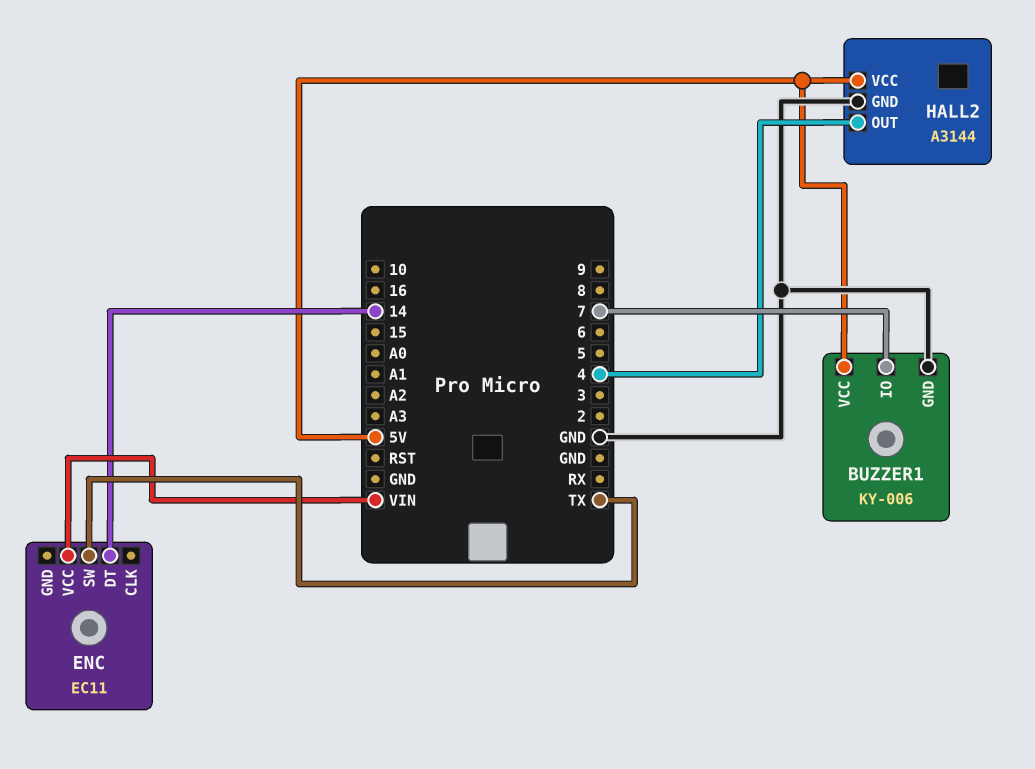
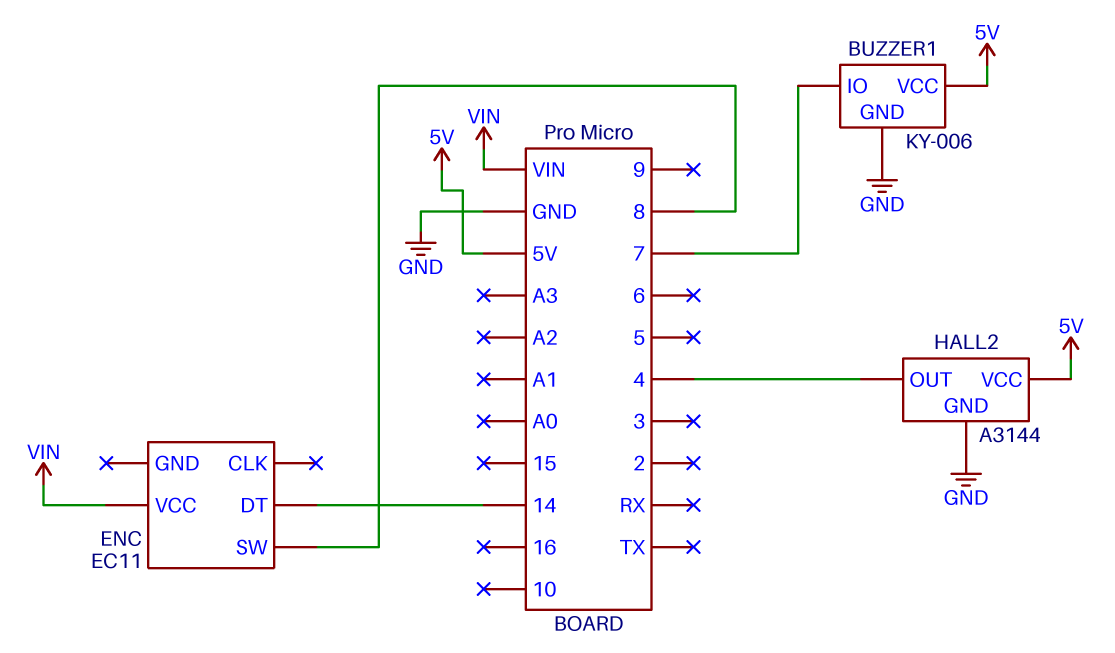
ENC pin SW: TX -> 8

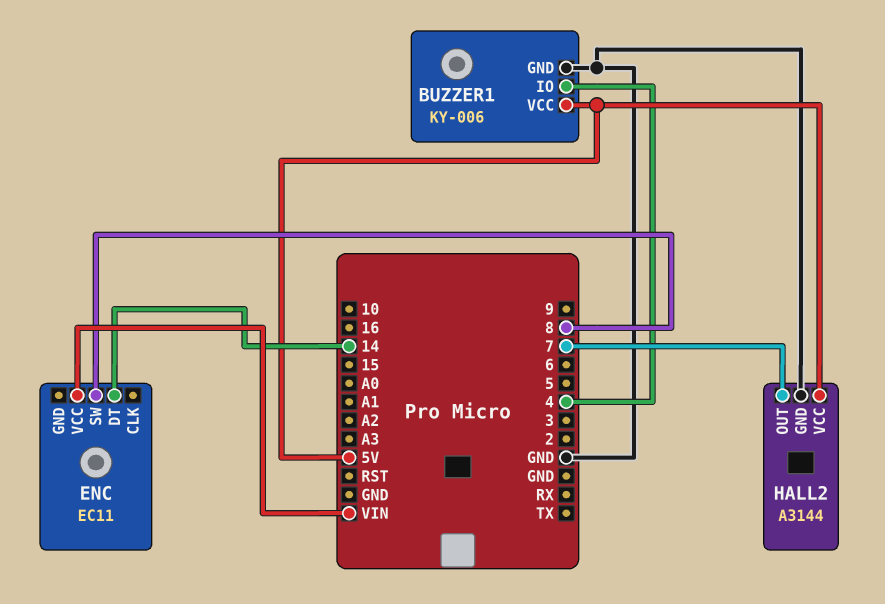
BUZZER1 pin IO: 7 -> 4
HALL2 pin OUT: 4 -> 7

